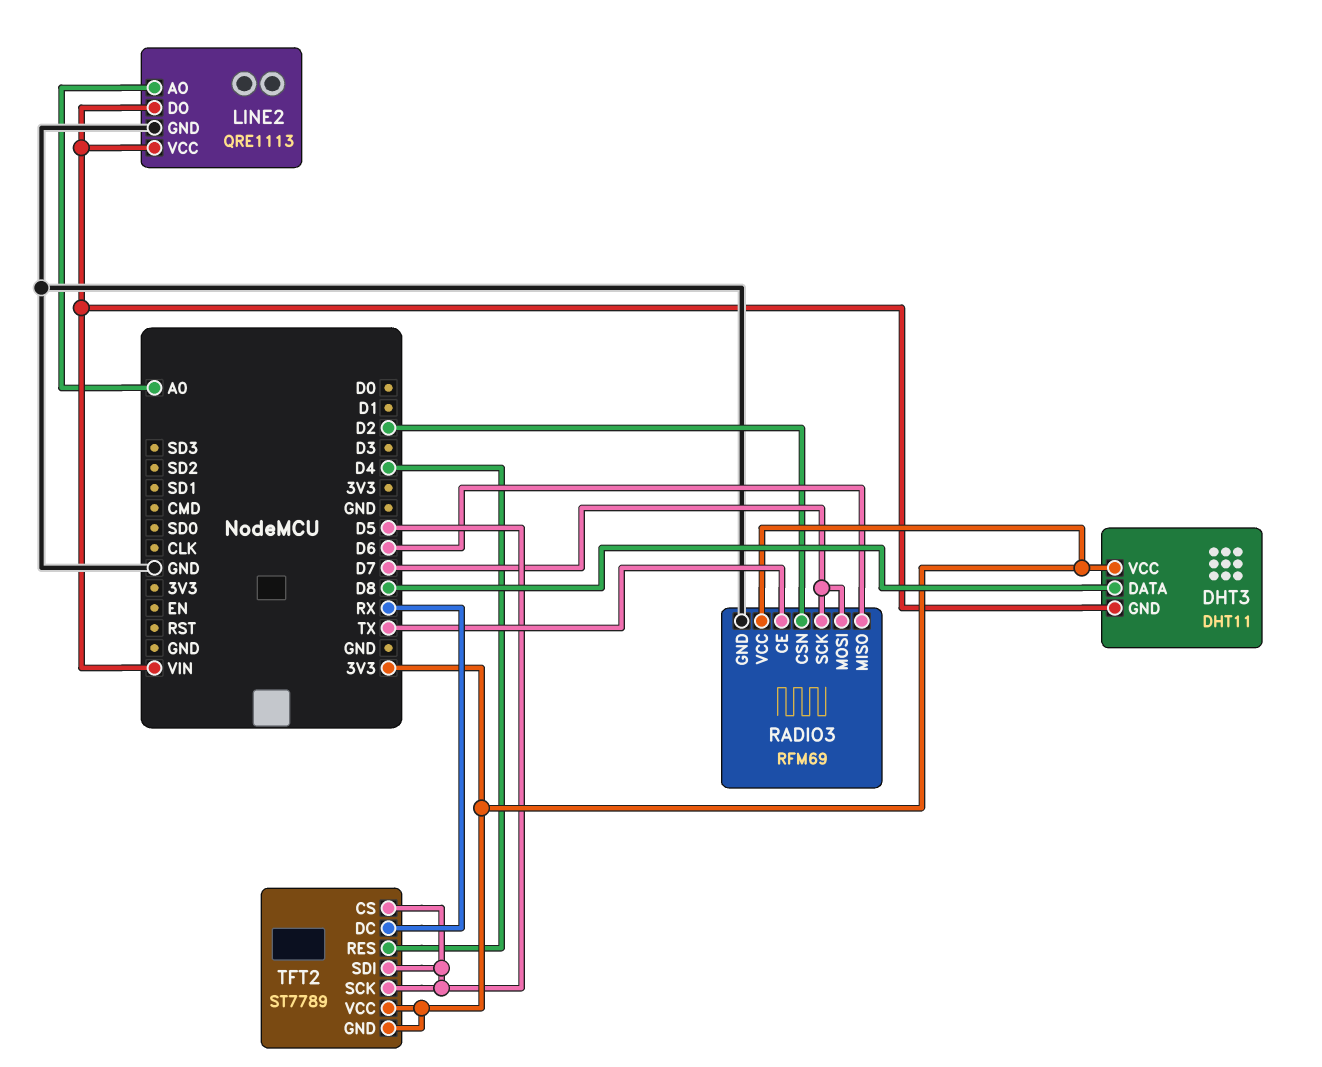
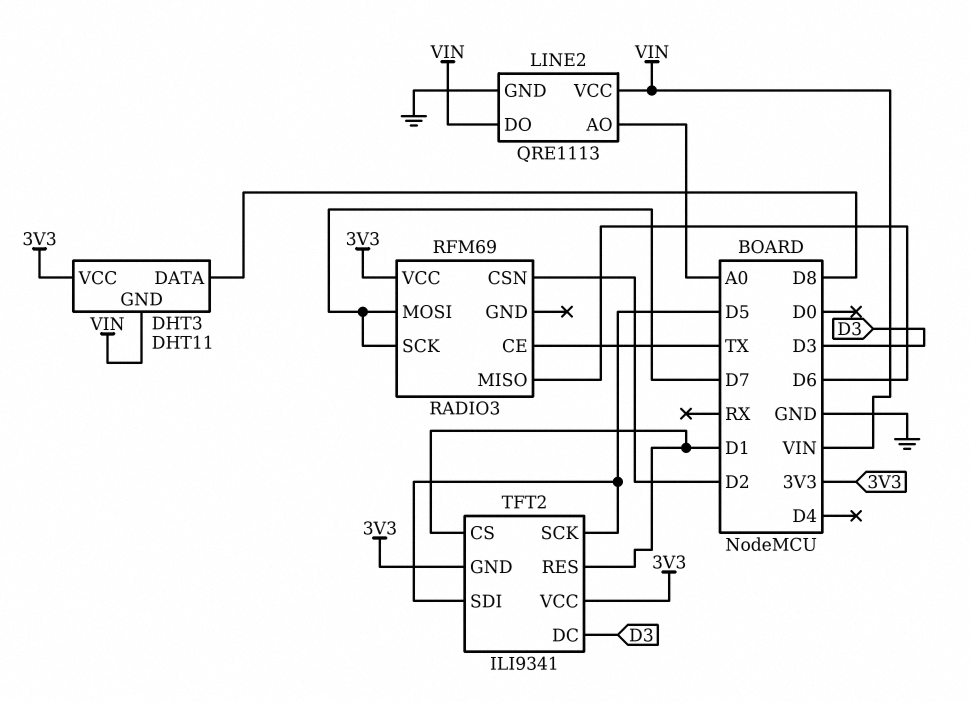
RADIO3 pin GND: GND -> none
TFT2: ST7789 -> ILI9341
TFT2 pin CS: D5 -> D1
TFT2 pin DC: RX -> D3
TFT2 pin RES: D4 -> D1

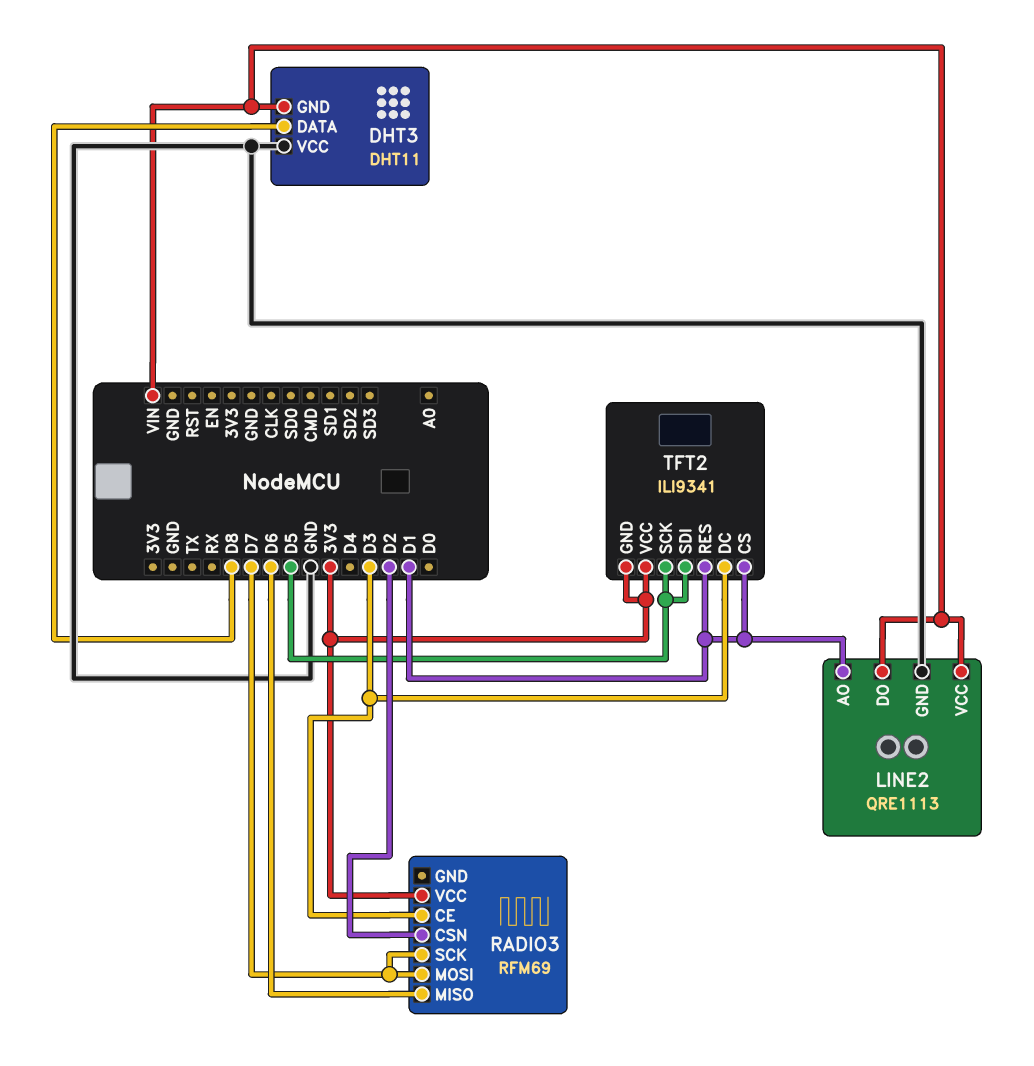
DHT3 pin VCC: 3V3 -> GND
LINE2 pin AO: A0 -> D1
RADIO3 pin CE: TX -> D3

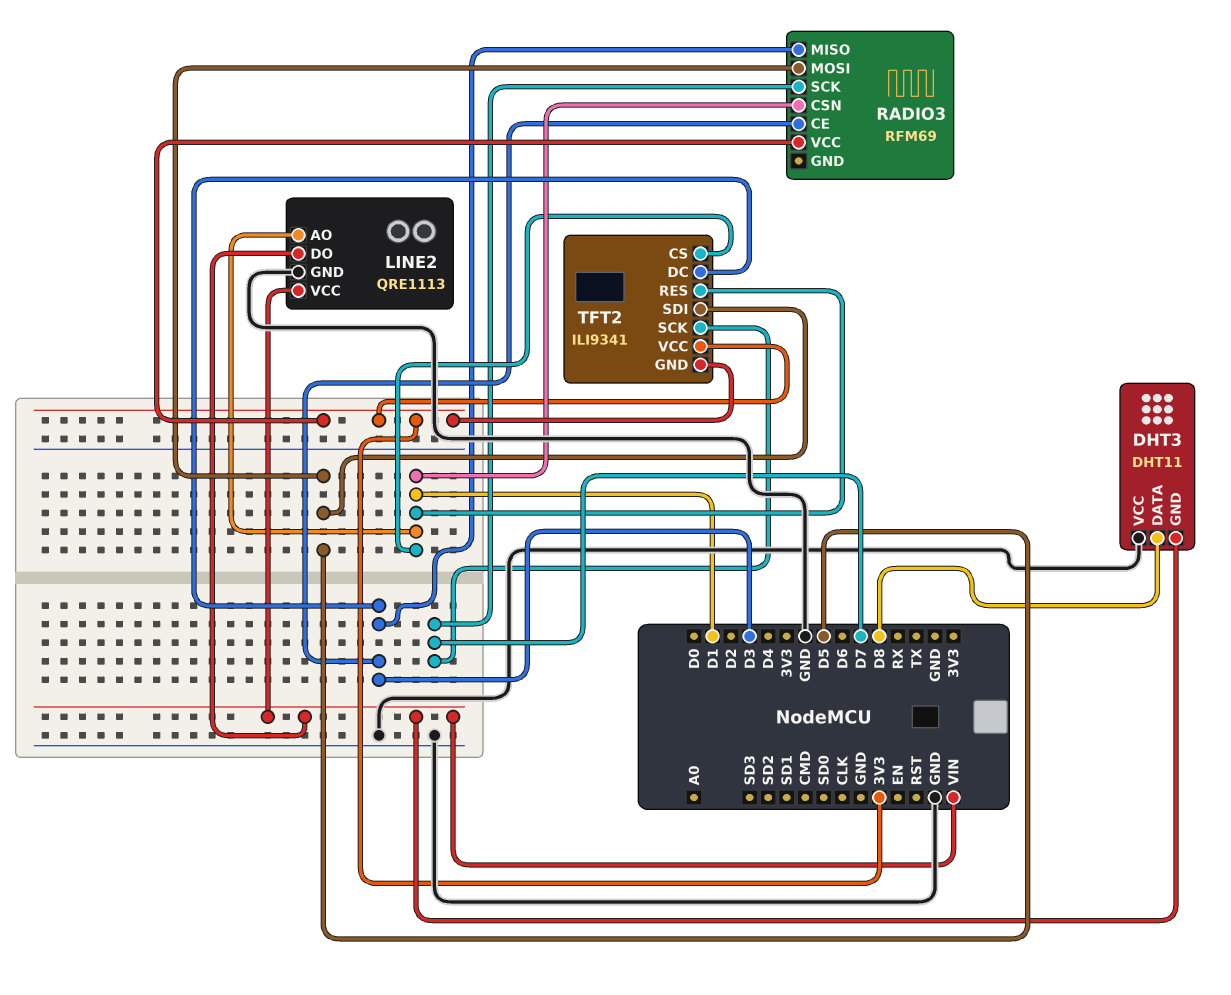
RADIO3 pin CSN: D2 -> D1
RADIO3 pin MISO: D6 -> D3
RADIO3 pin MOSI: D7 -> D5
TFT2 pin SCK: D5 -> D7

